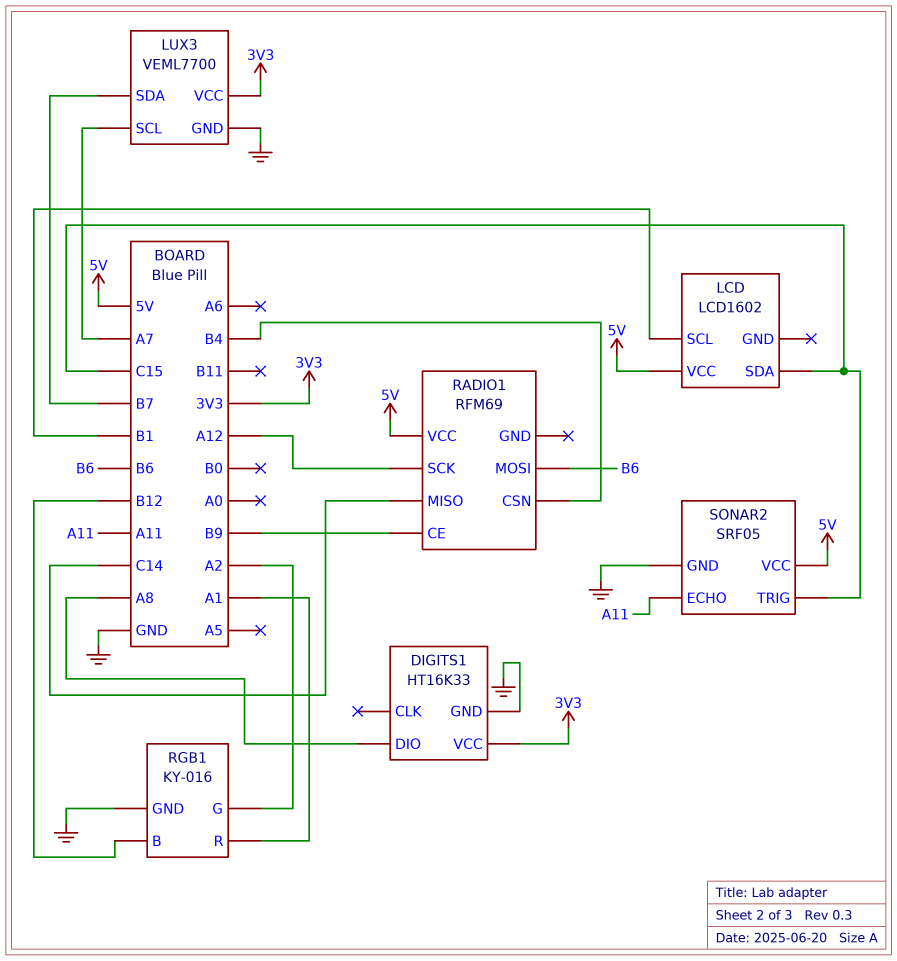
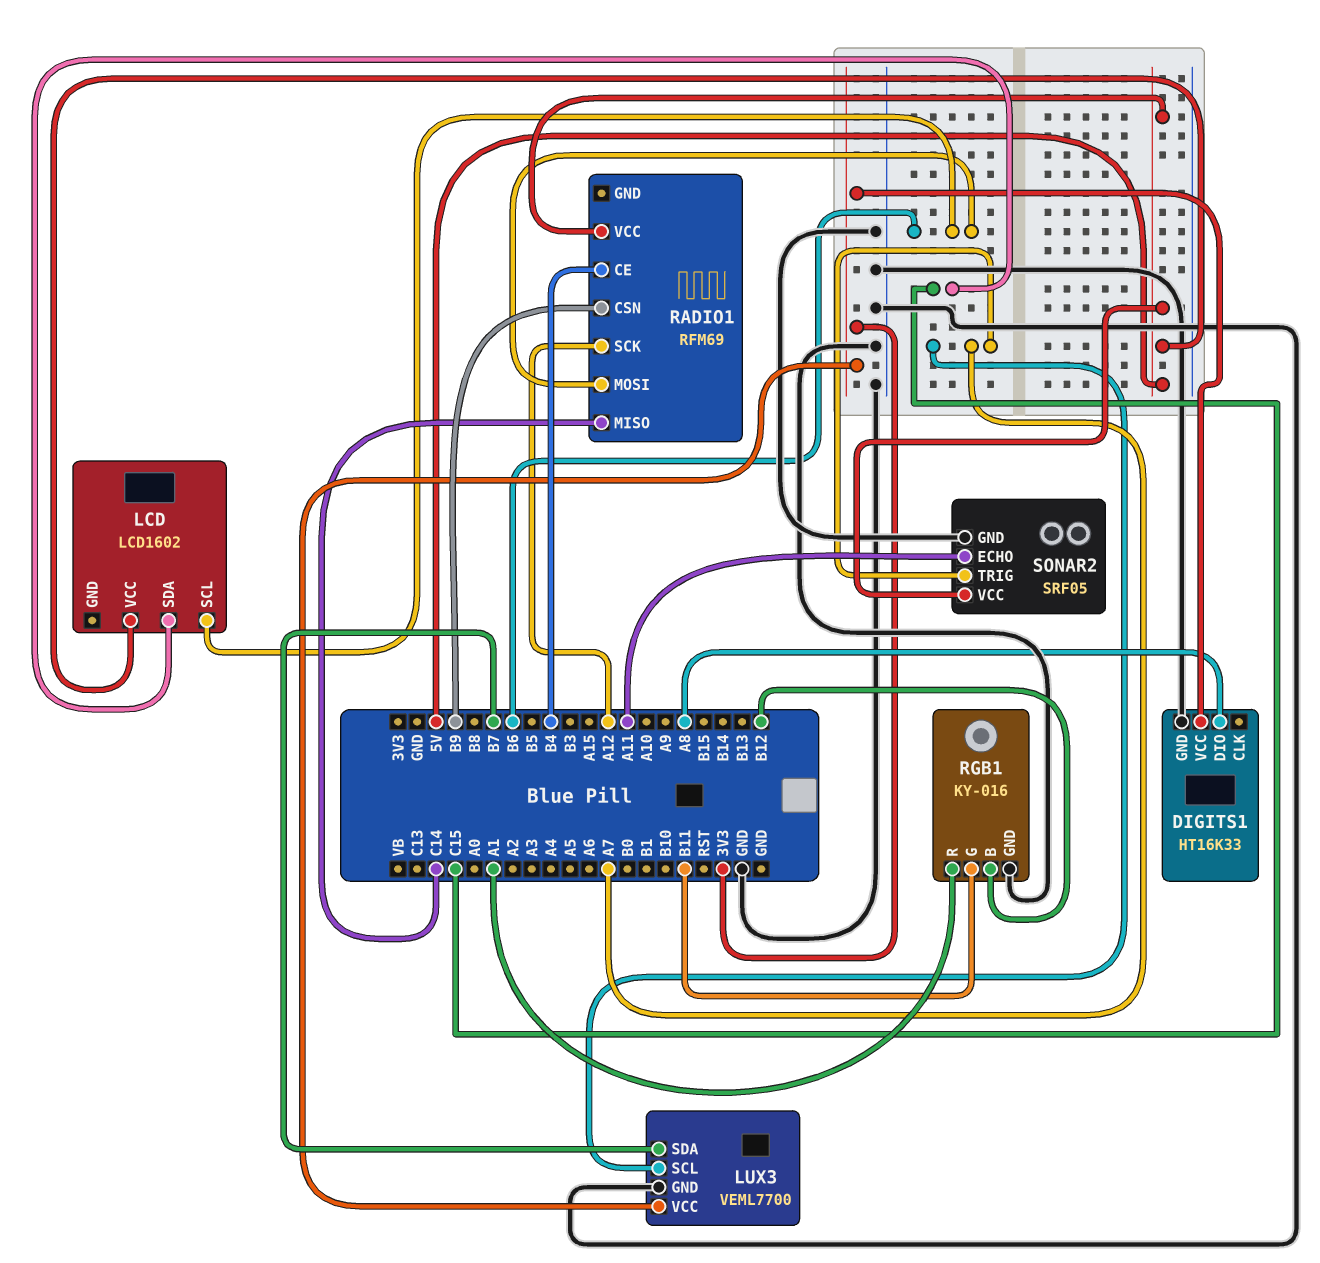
LCD pin SCL: B1 -> B6
RADIO1 pin CE: B9 -> B4
RADIO1 pin CSN: B4 -> B9
RGB1 pin G: A2 -> B11
SONAR2 pin TRIG: C15 -> A7

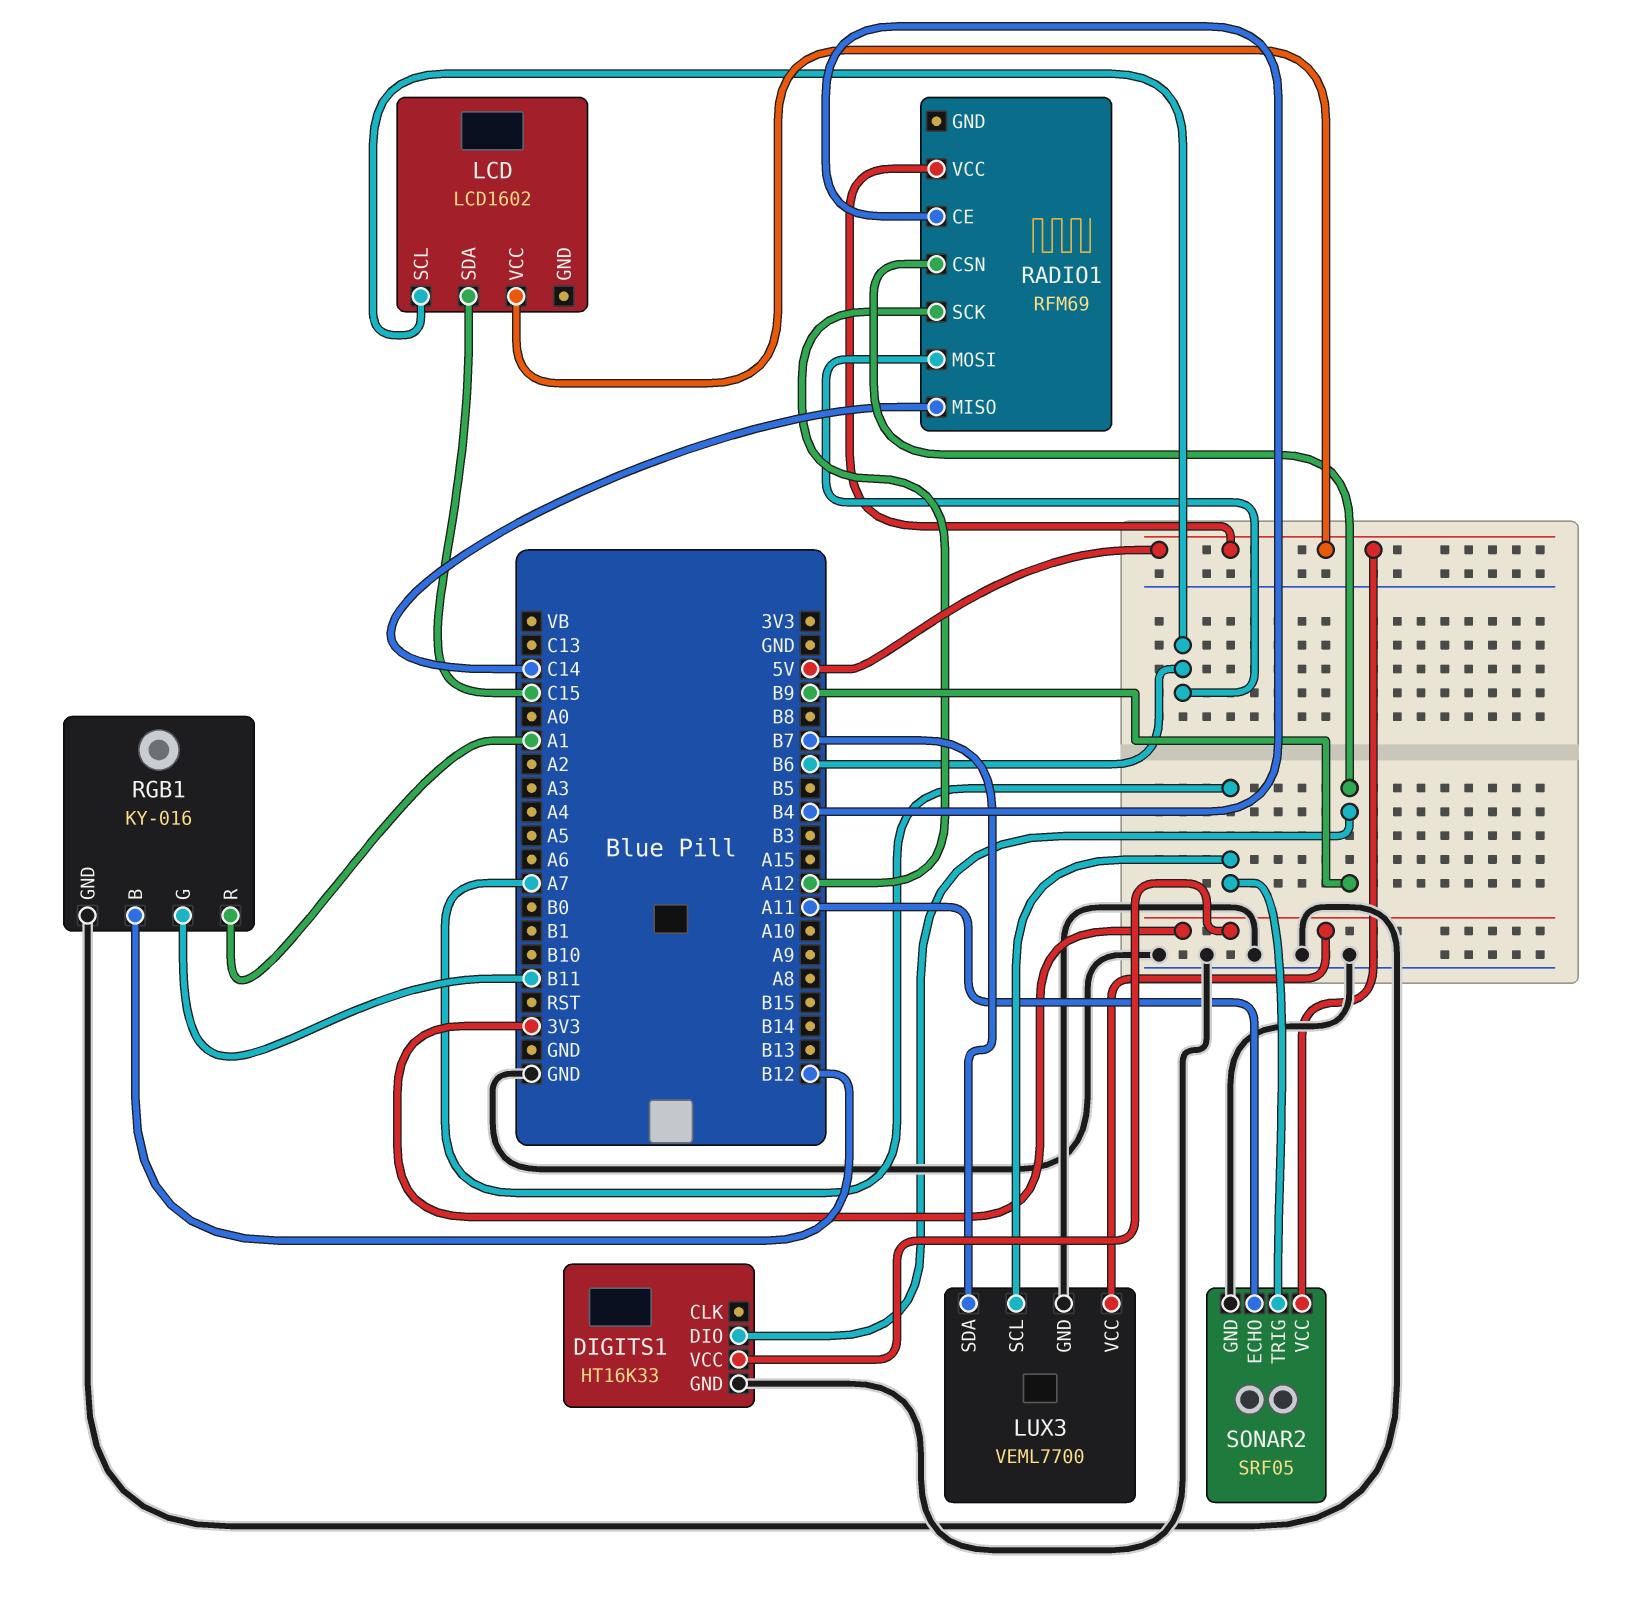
DIGITS1 pin DIO: A8 -> B9

